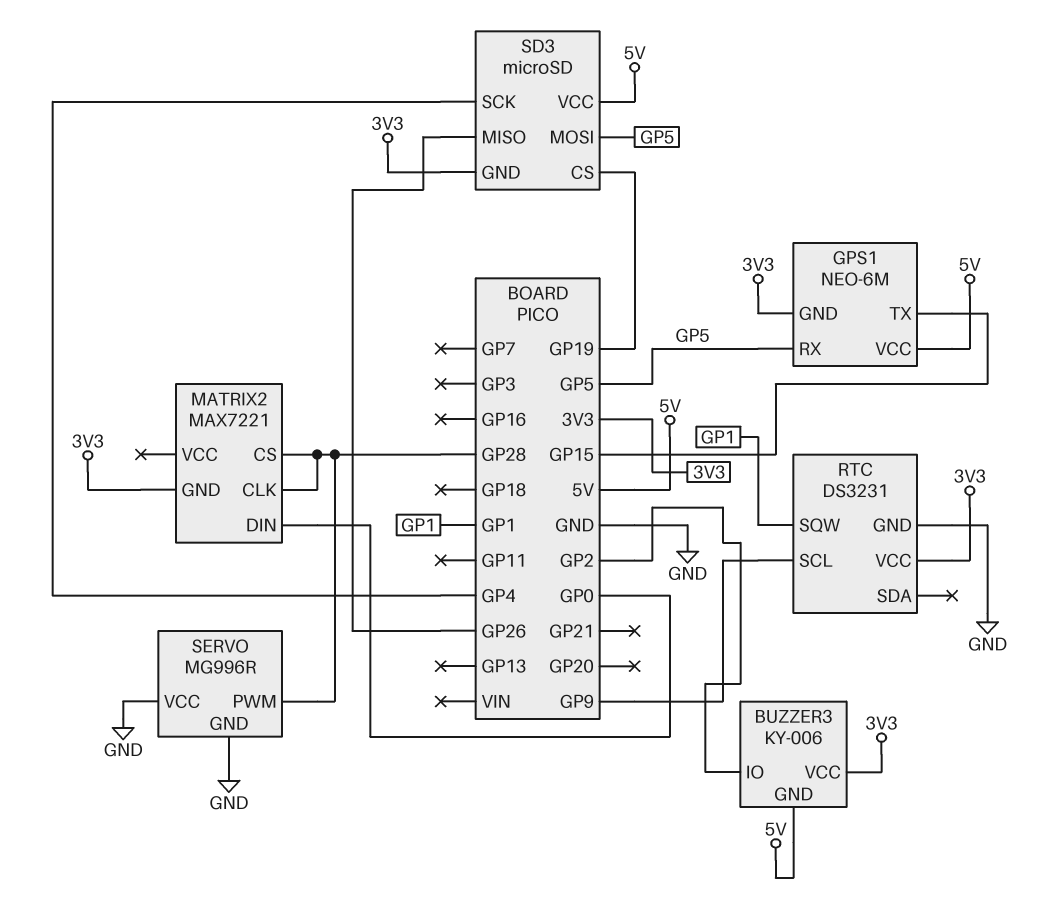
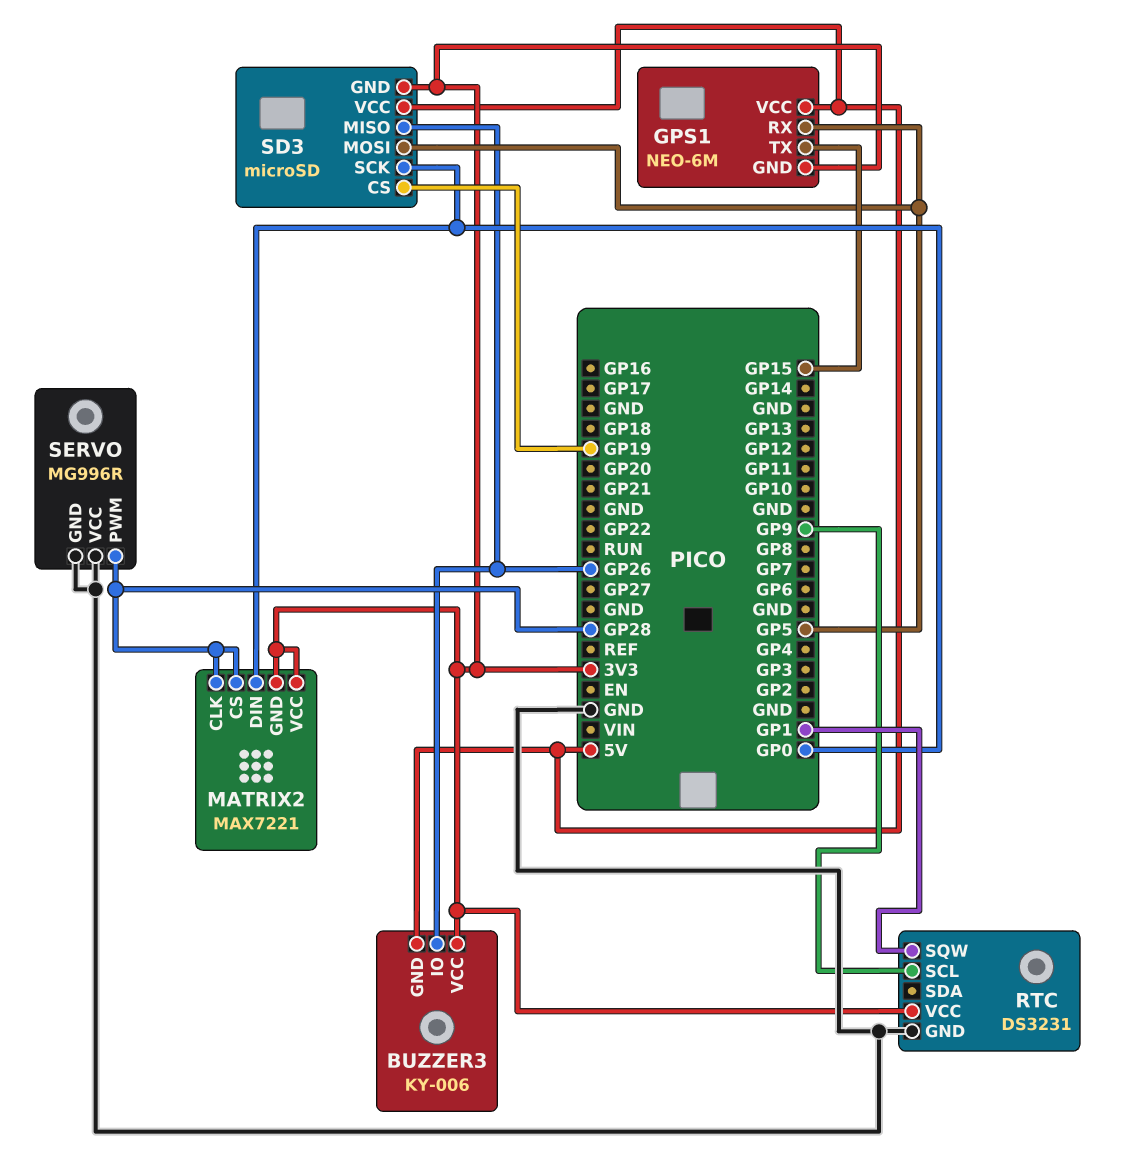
BUZZER3 pin IO: GP2 -> GP26
MATRIX2 pin VCC: none -> 3V3
SD3 pin SCK: GP4 -> GP0

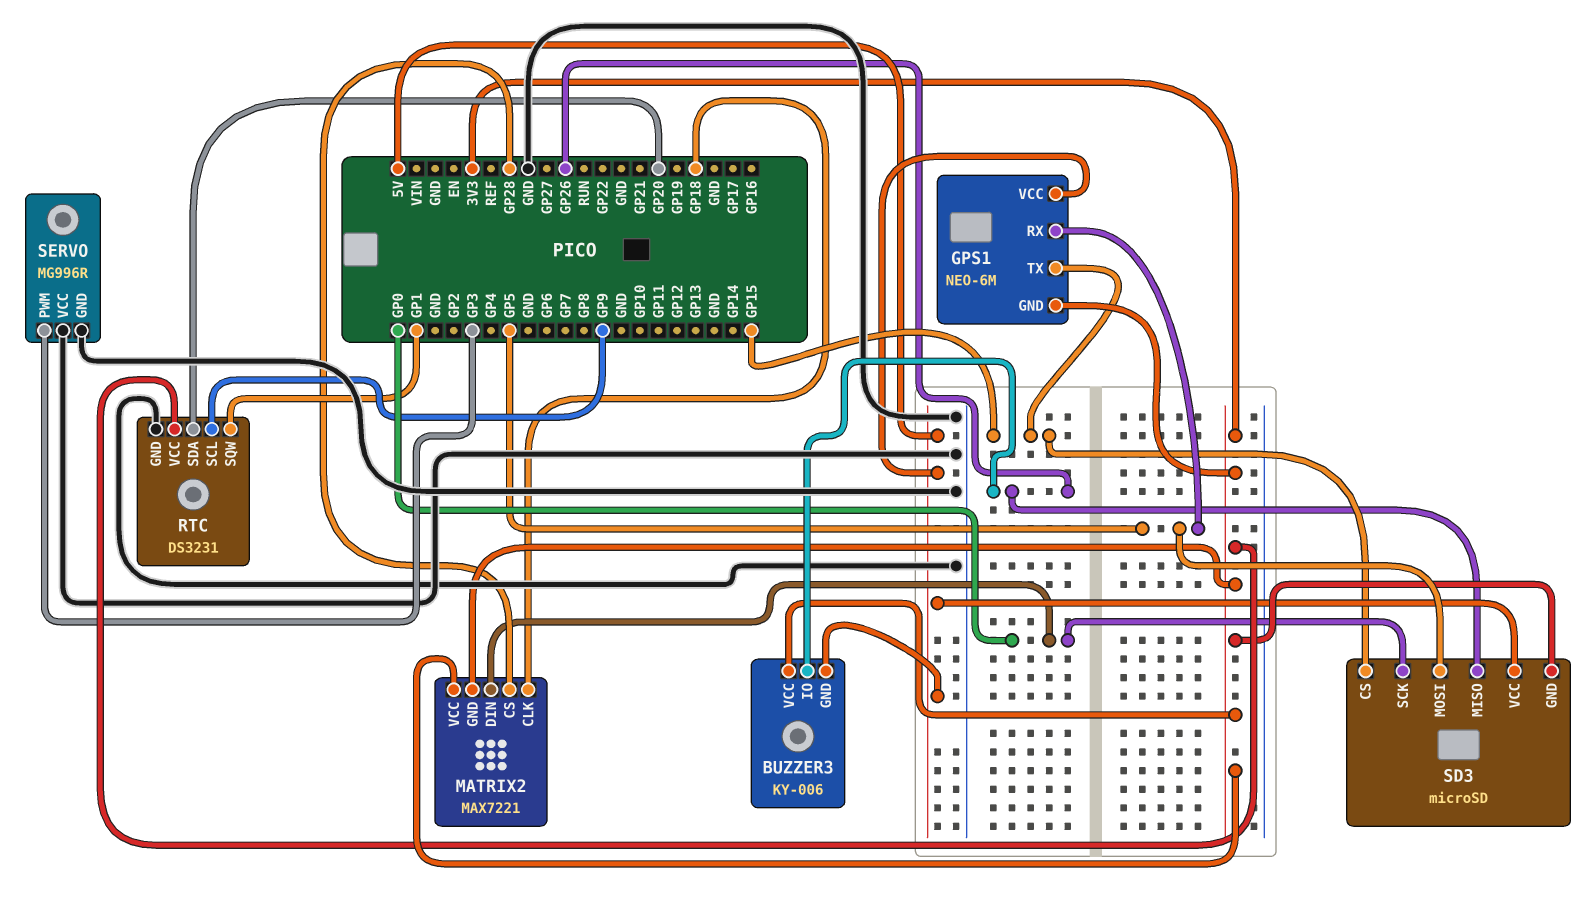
MATRIX2 pin CLK: GP28 -> GP18
RTC pin SDA: none -> GP20
SD3 pin CS: GP19 -> GP15
SERVO pin PWM: GP28 -> GP3

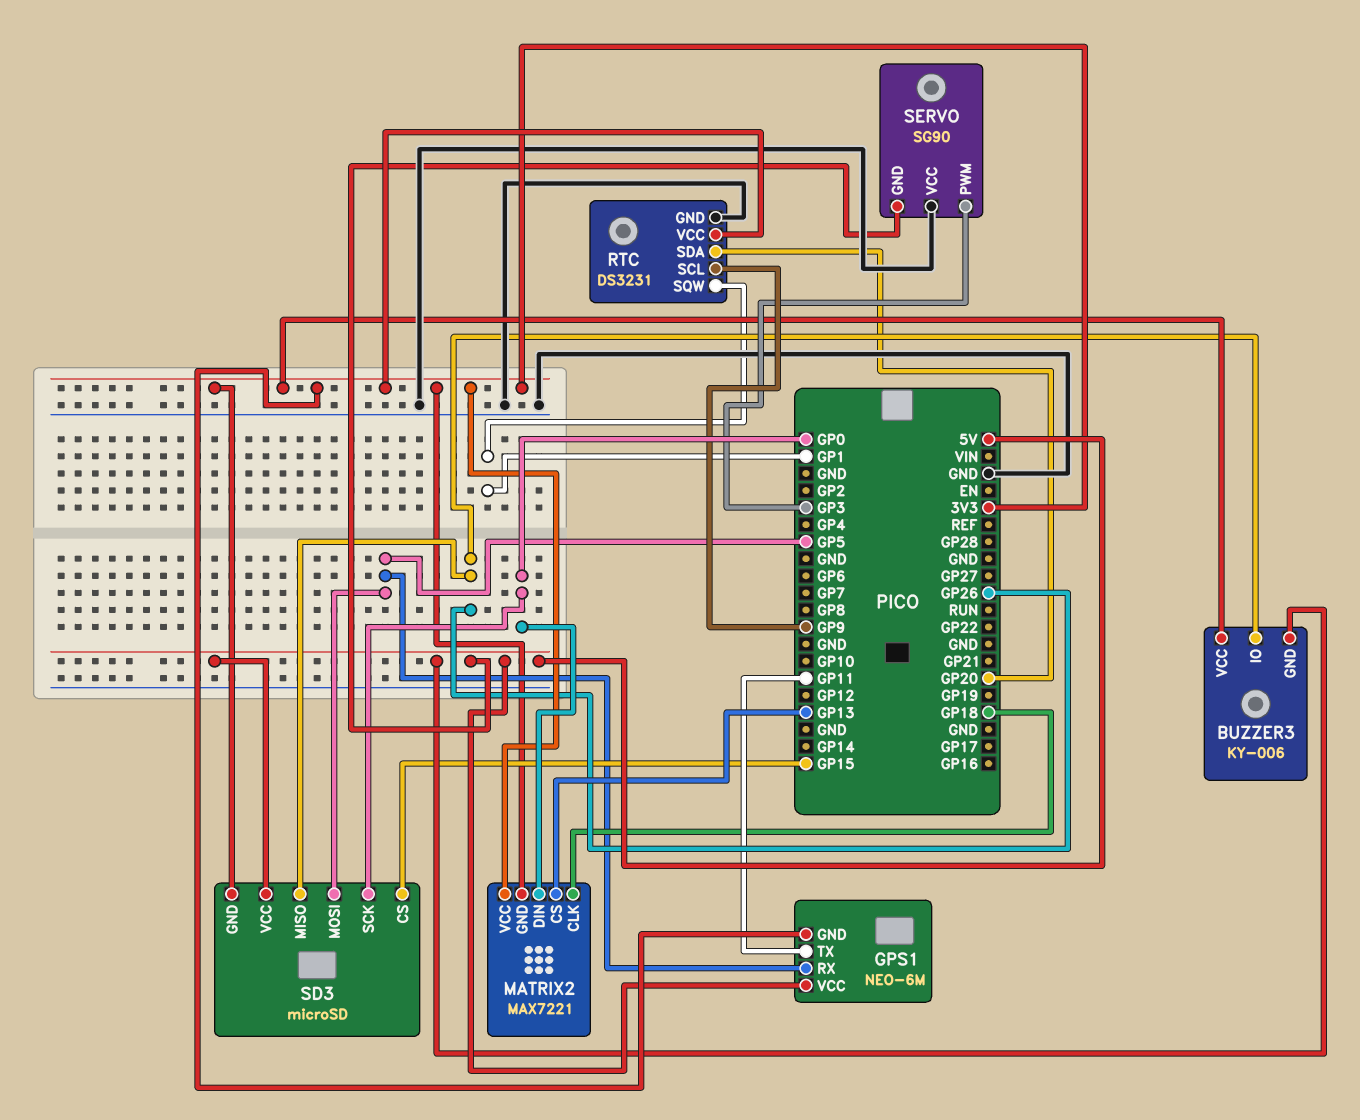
GPS1 pin TX: GP15 -> GP11
MATRIX2 pin CS: GP28 -> GP13
SERVO: MG996R -> SG90
SERVO pin GND: GND -> 5V

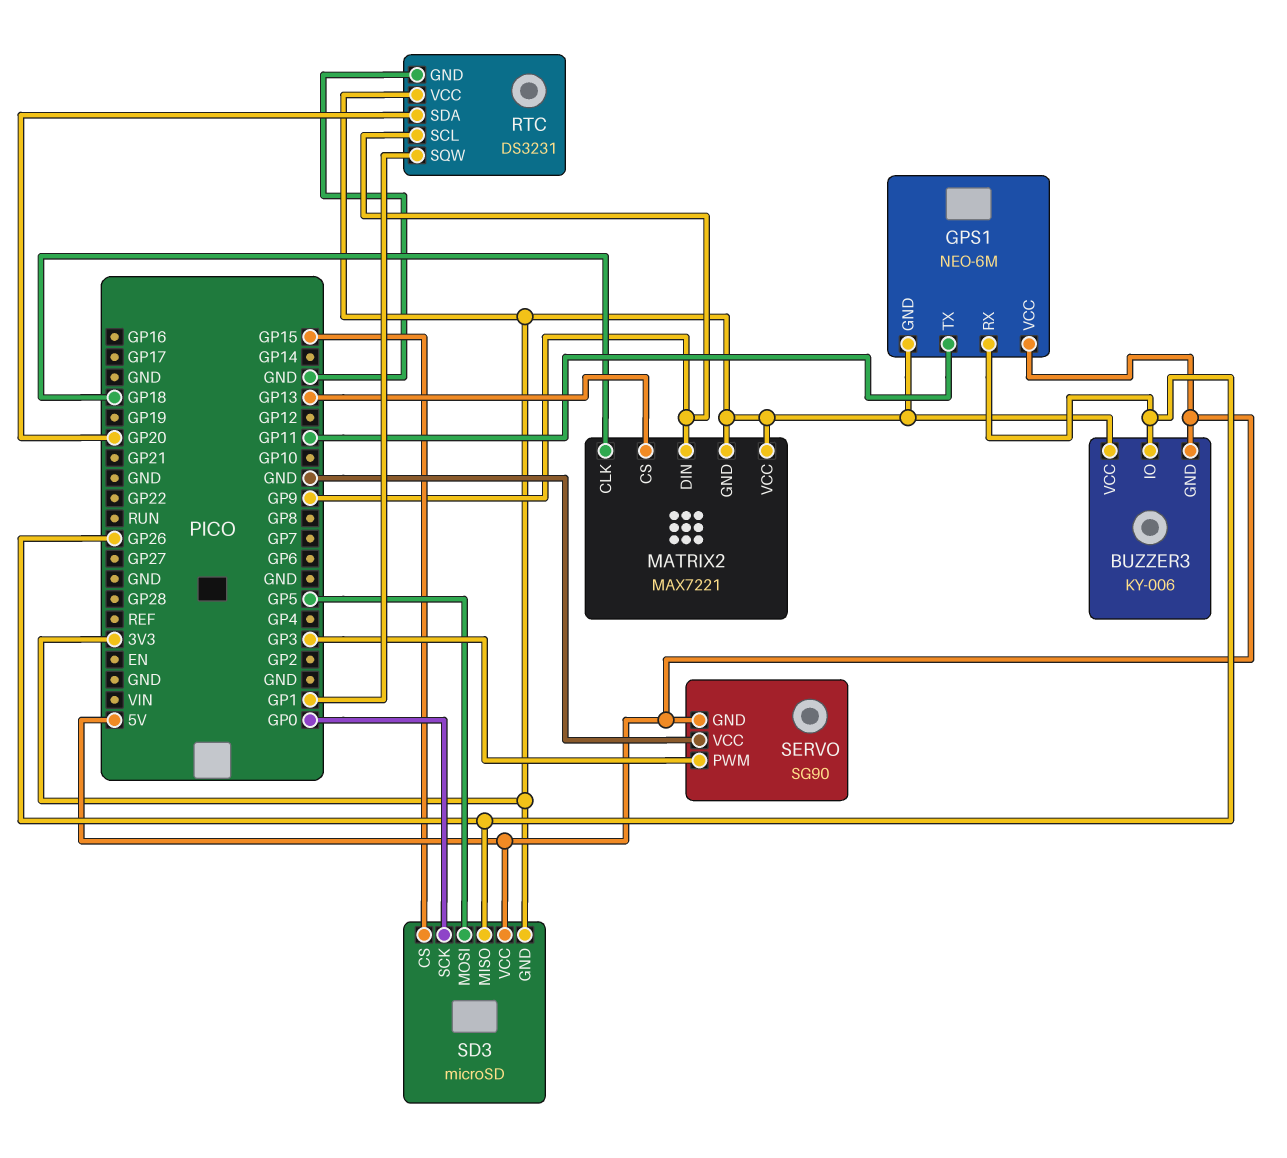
GPS1 pin RX: GP5 -> GP26
MATRIX2 pin DIN: GP0 -> GP9

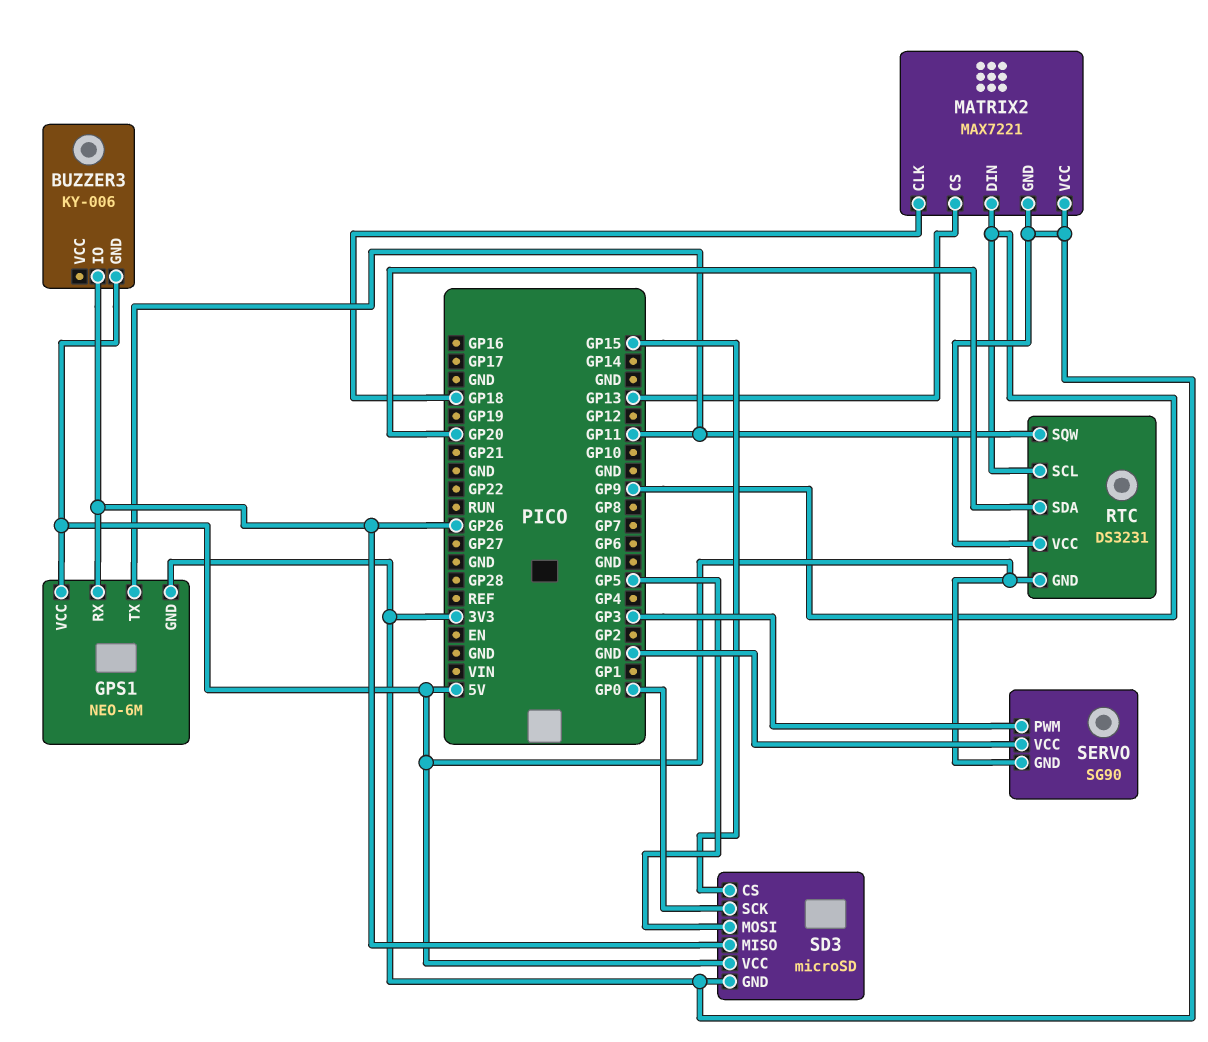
BUZZER3 pin VCC: 3V3 -> none
RTC pin GND: GND -> 5V
RTC pin SQW: GP1 -> GP11

